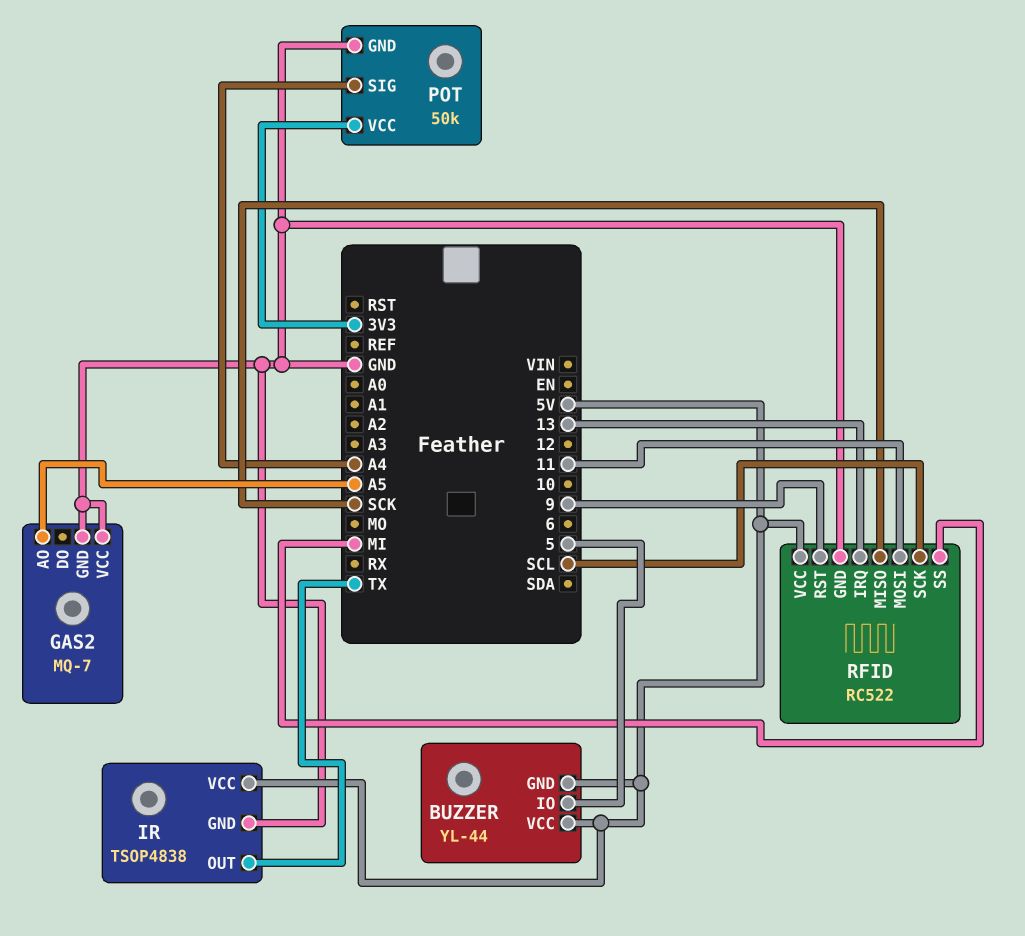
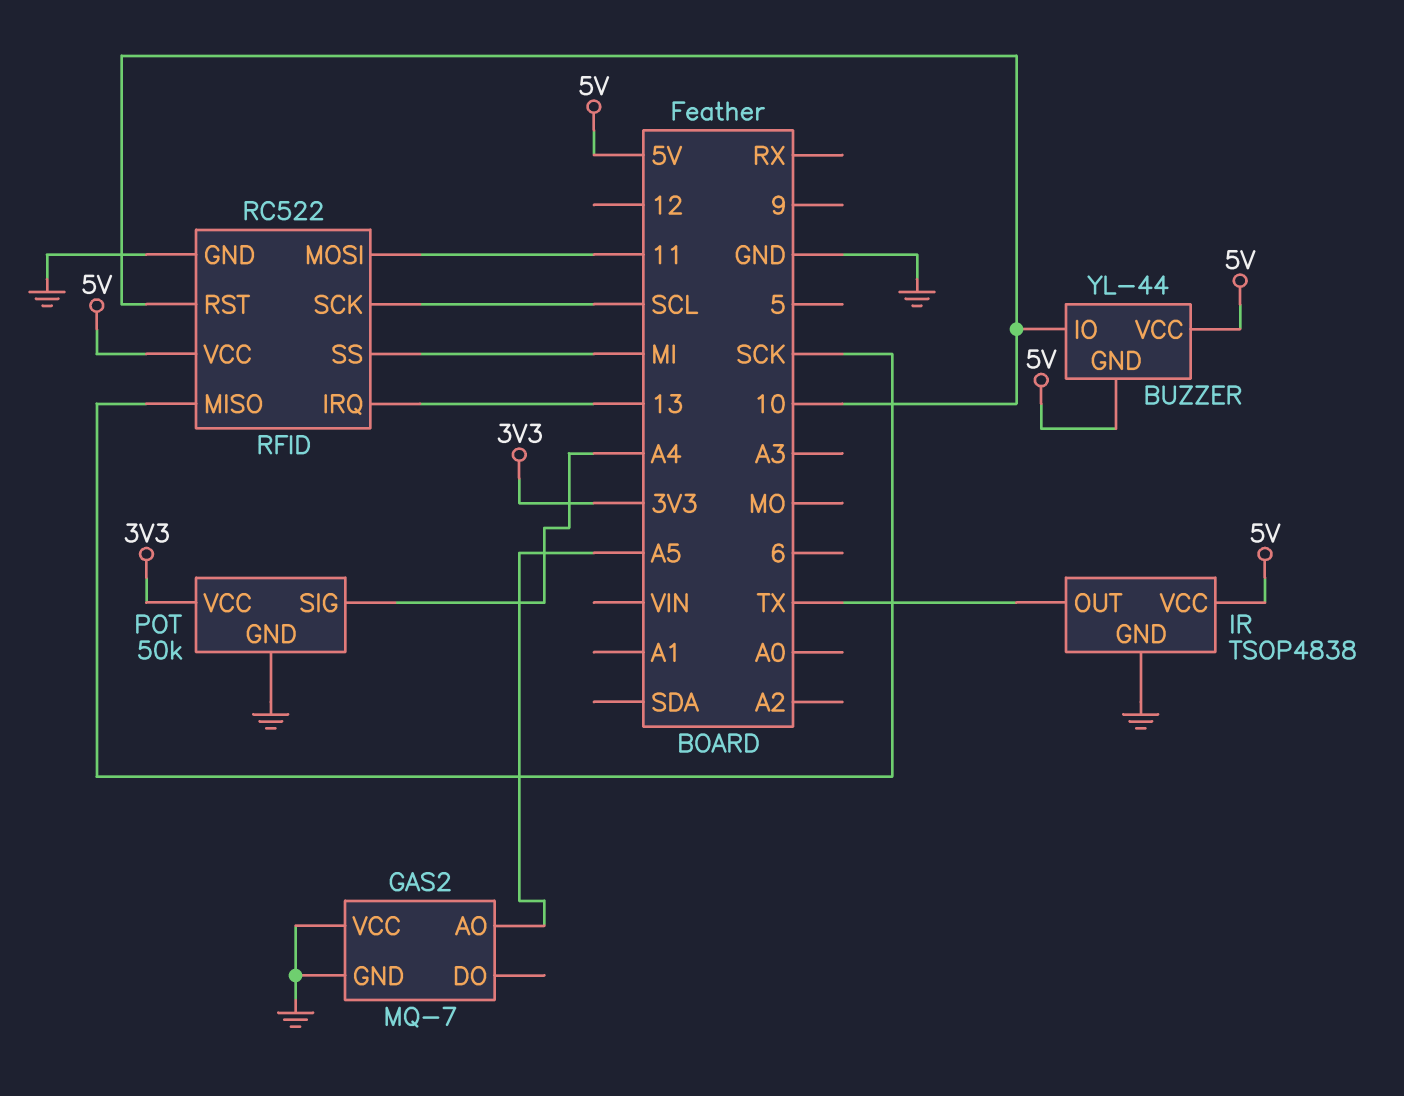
BUZZER pin IO: 5 -> 10
RFID pin RST: 9 -> 10

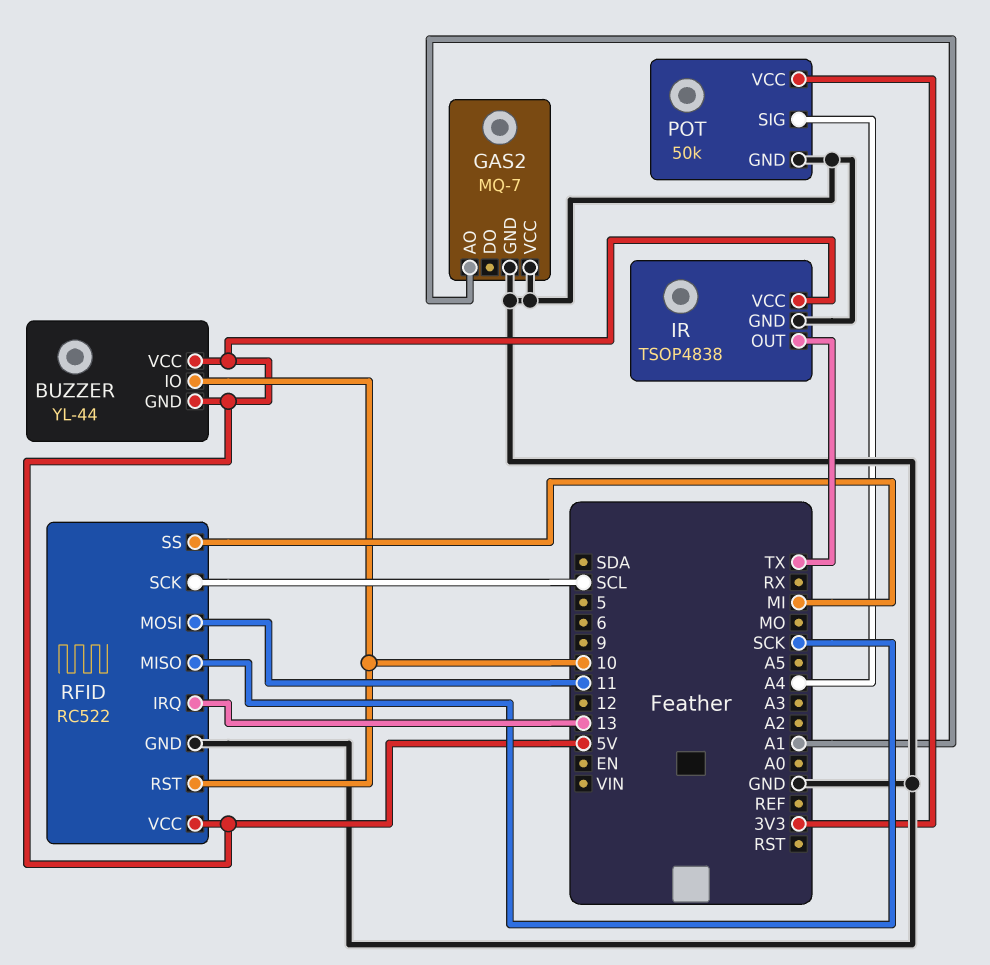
GAS2 pin AO: A5 -> A1

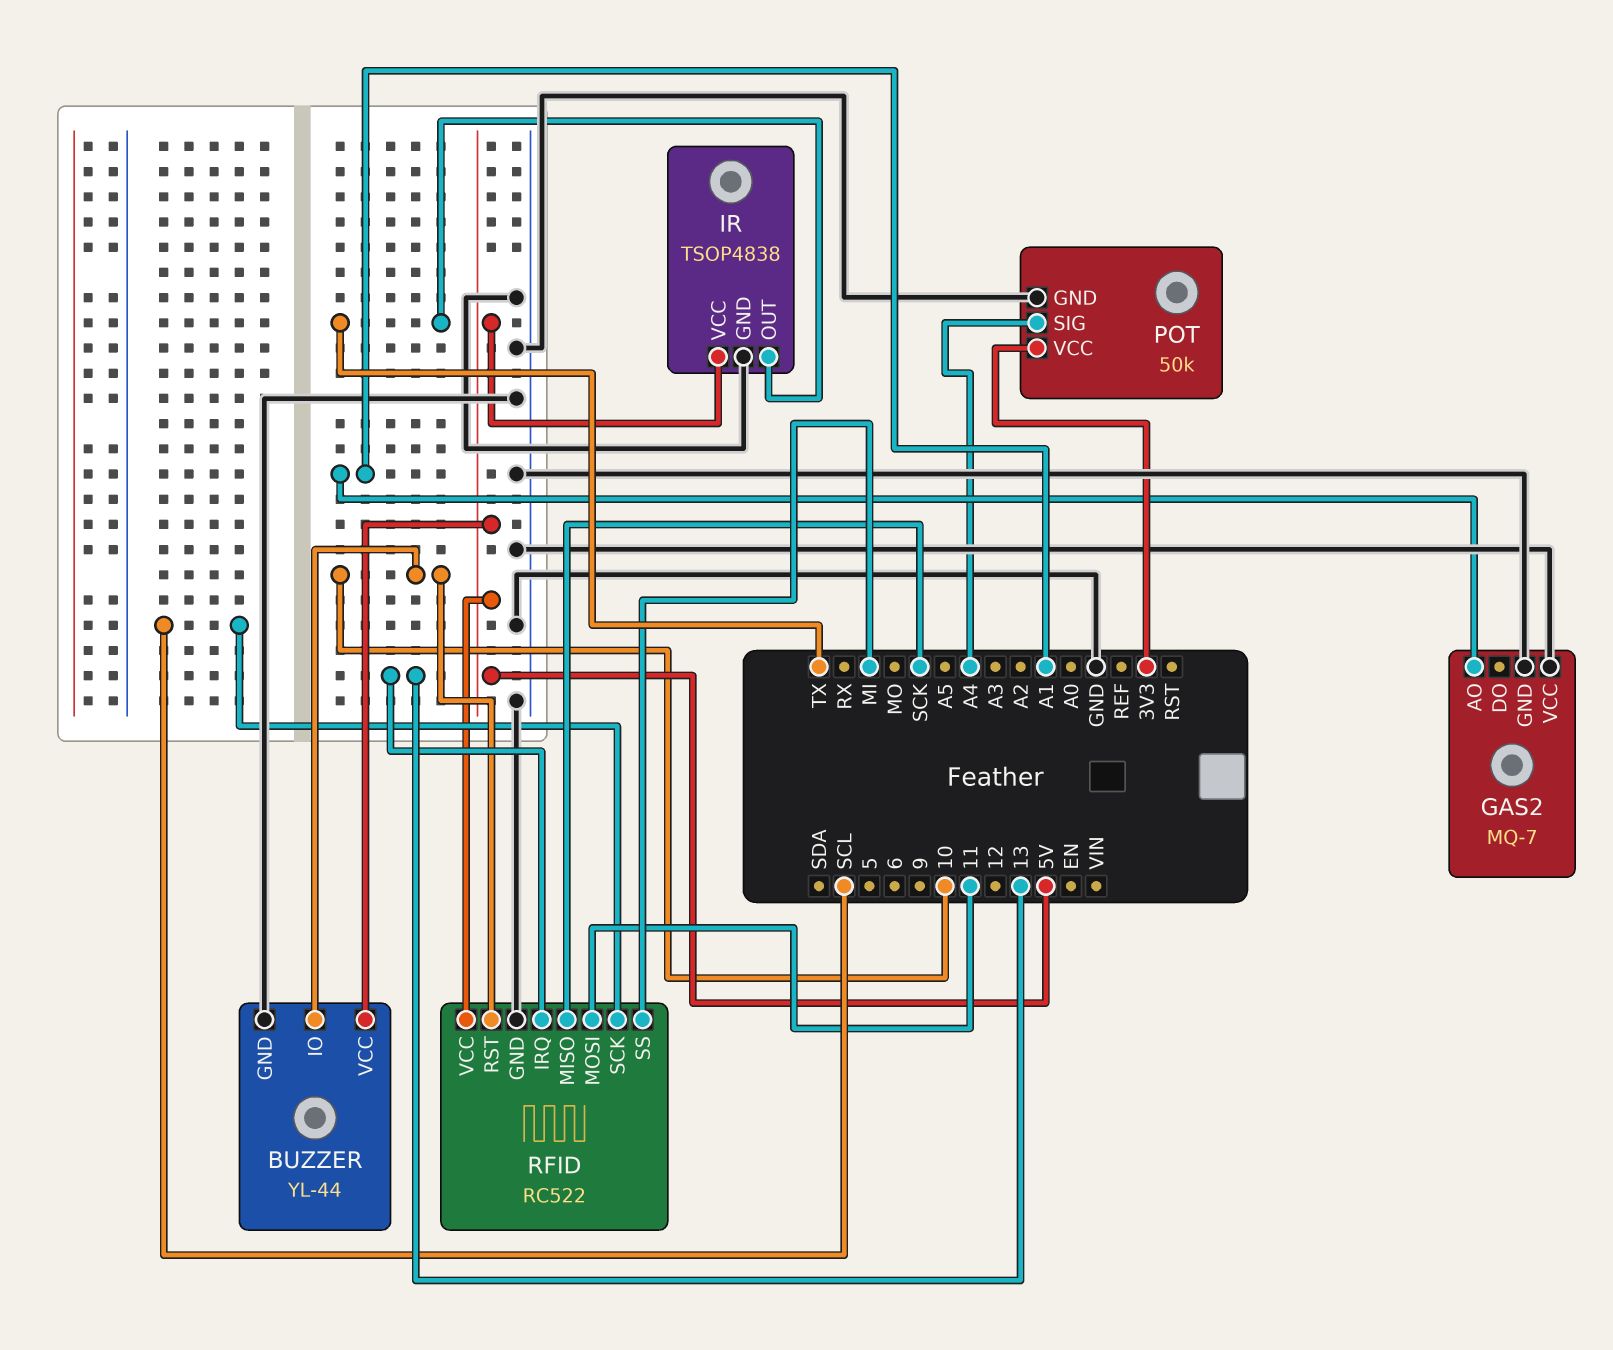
BUZZER pin GND: 5V -> GND

